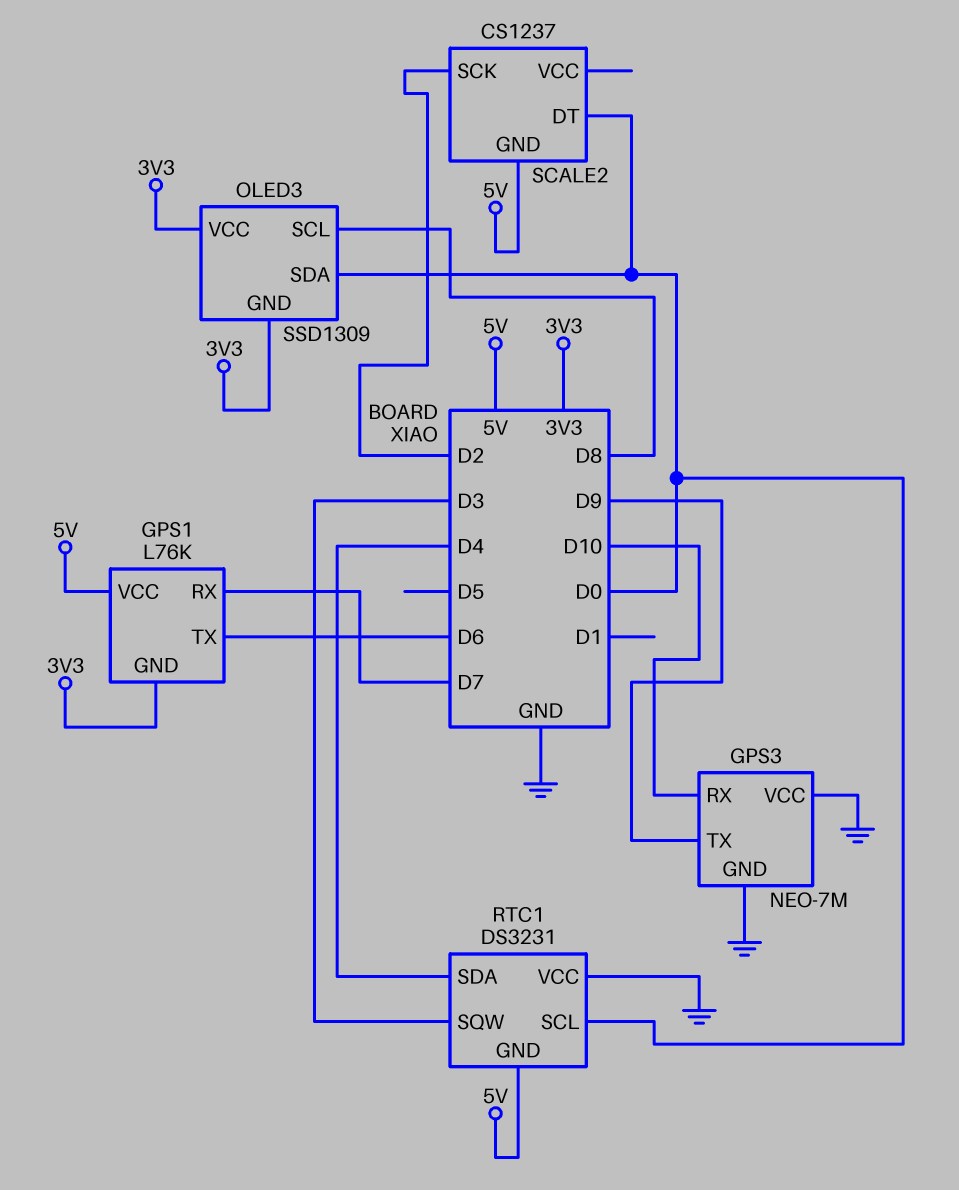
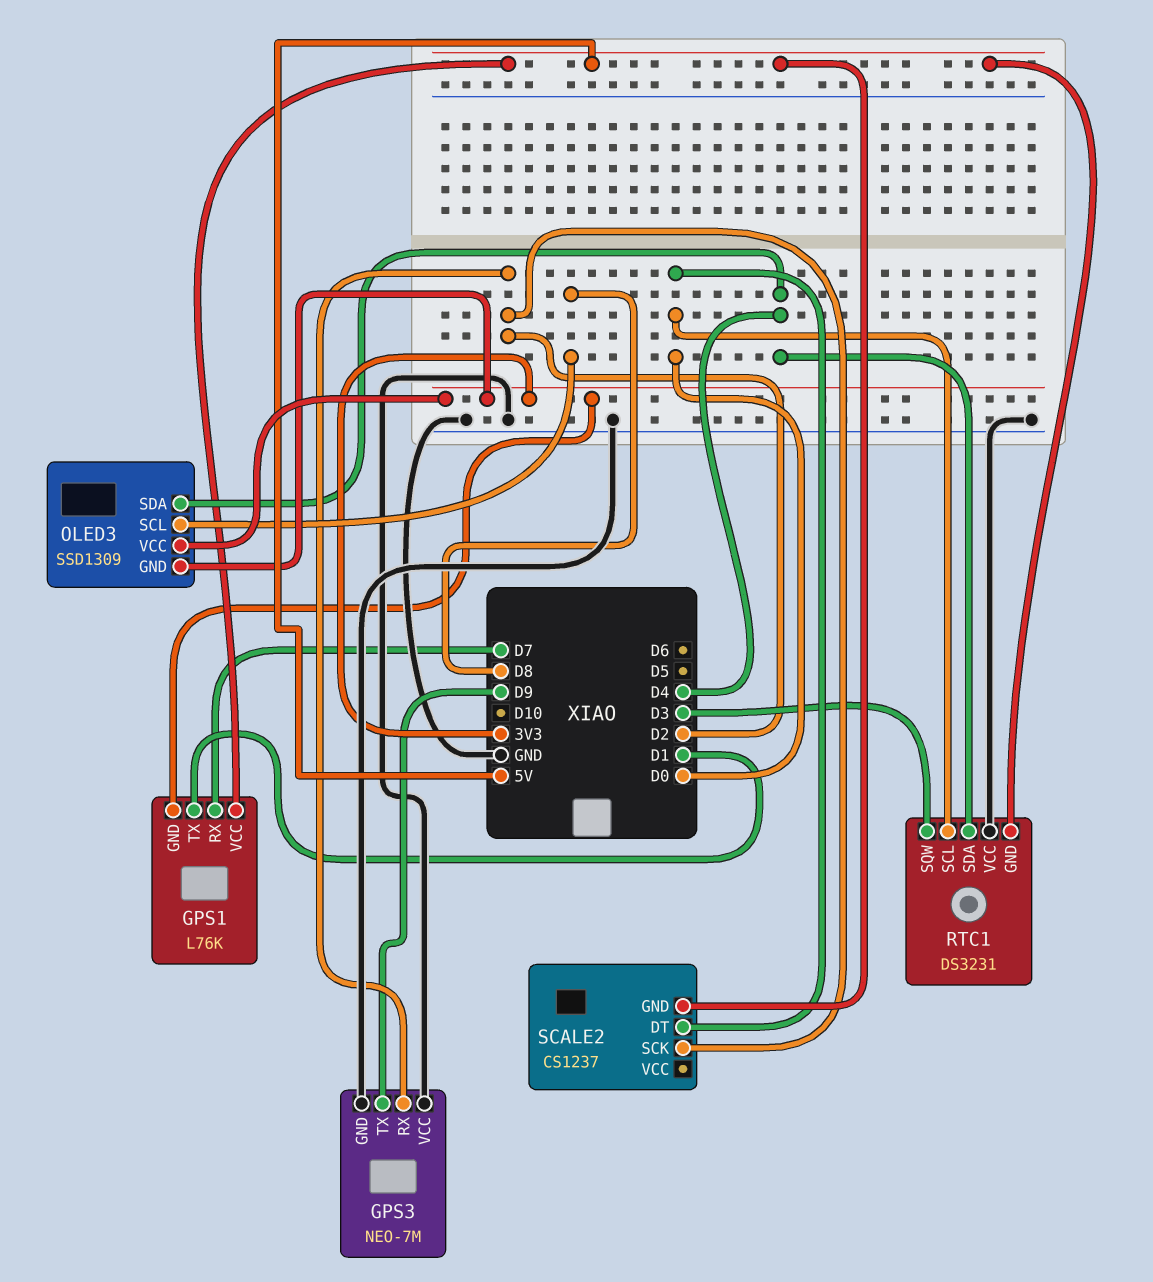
GPS1 pin TX: D6 -> D1
GPS3 pin RX: D10 -> D2
OLED3 pin SDA: D0 -> D4

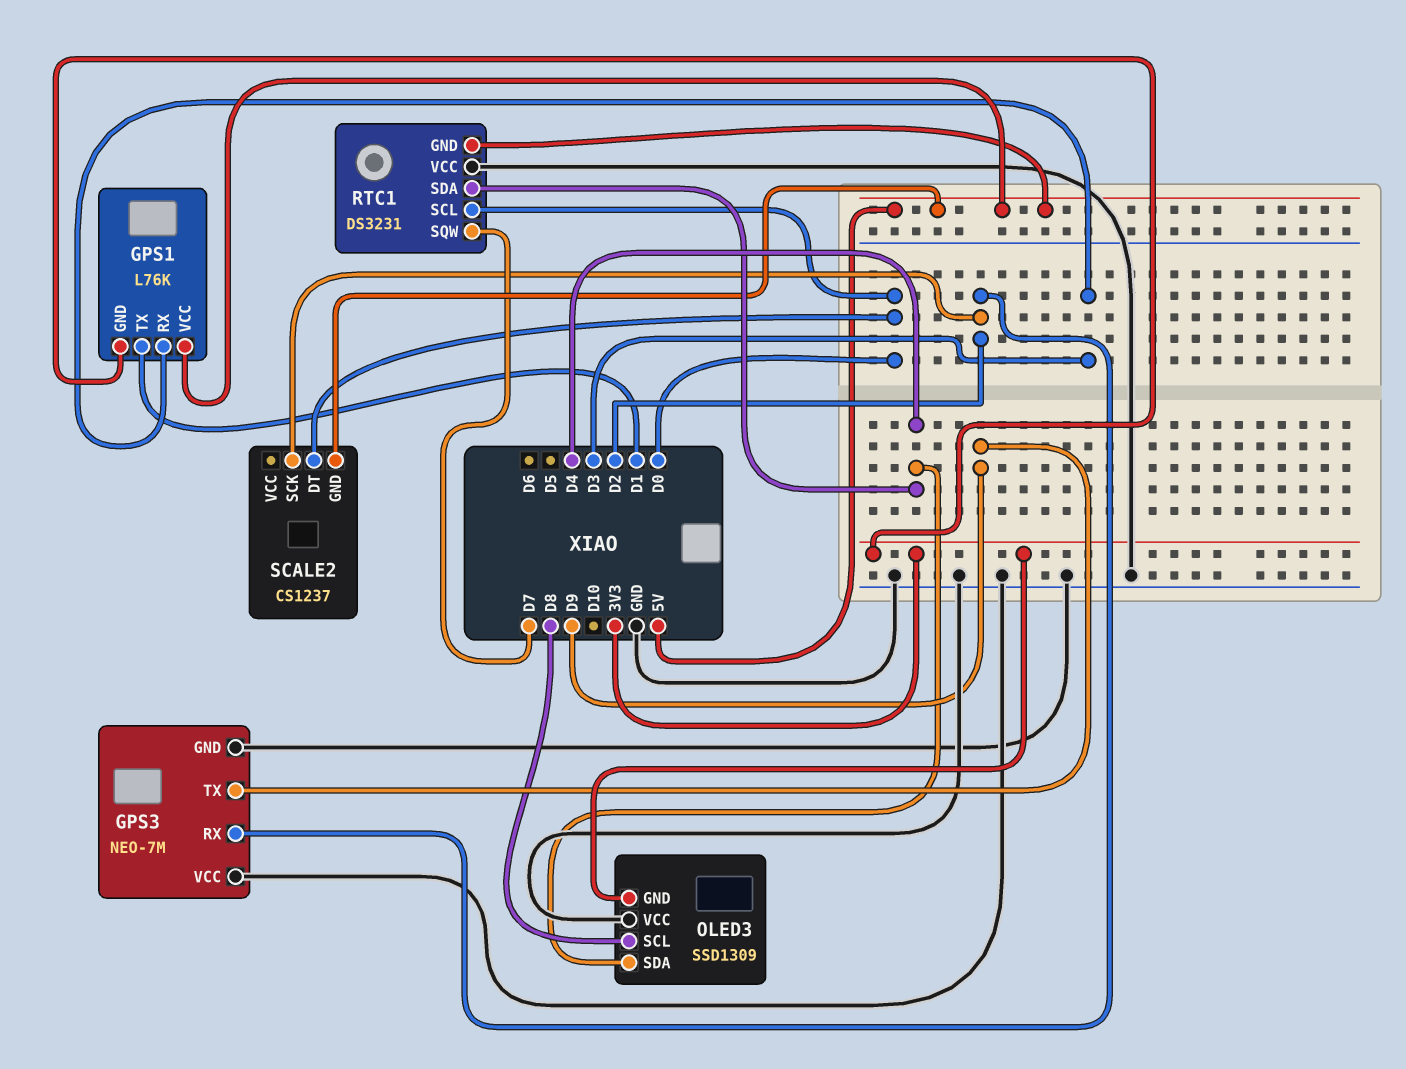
GPS1 pin RX: D7 -> D3
OLED3 pin VCC: 3V3 -> GND
RTC1 pin SQW: D3 -> D7

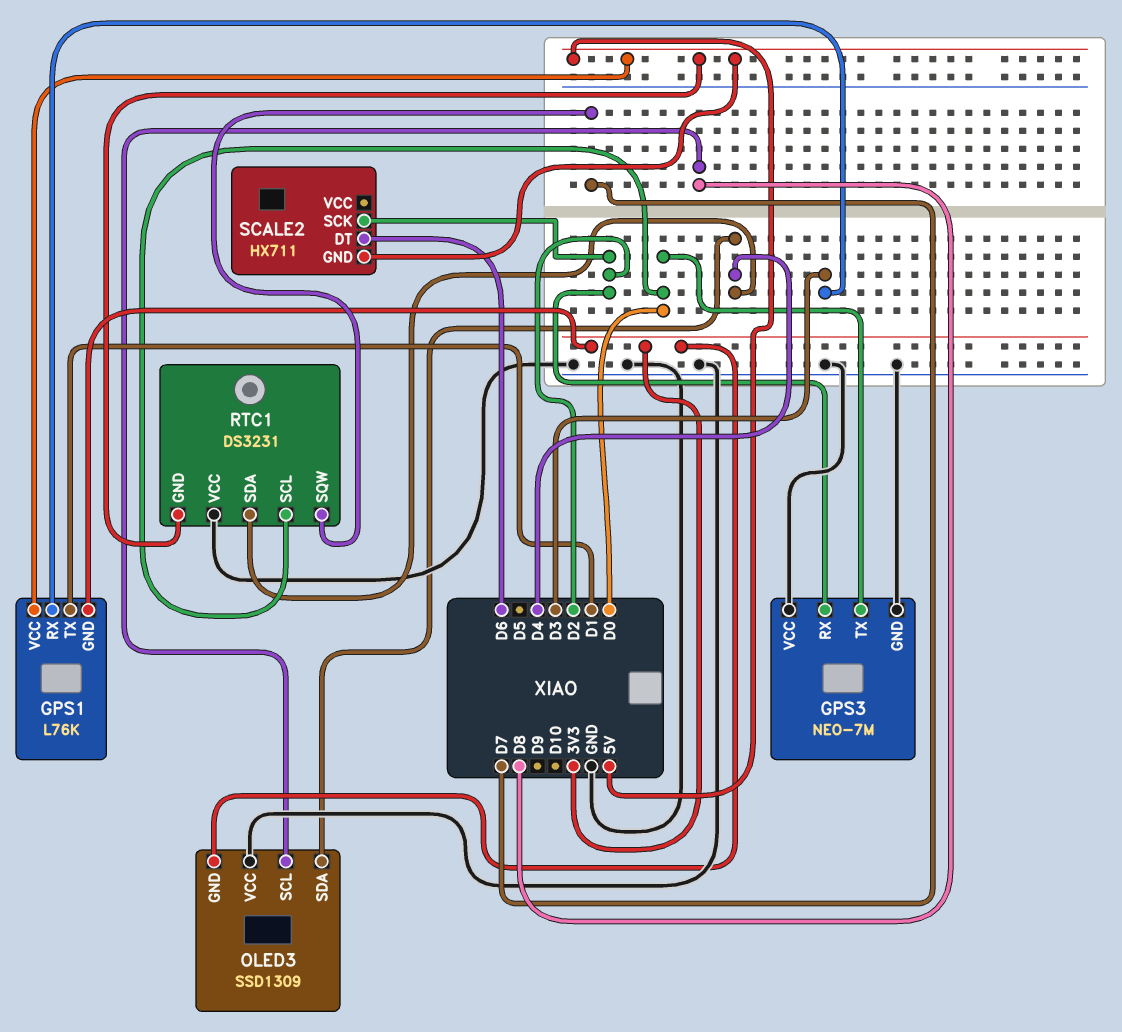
GPS3 pin TX: D9 -> D0
SCALE2: CS1237 -> HX711
SCALE2 pin DT: D0 -> D6

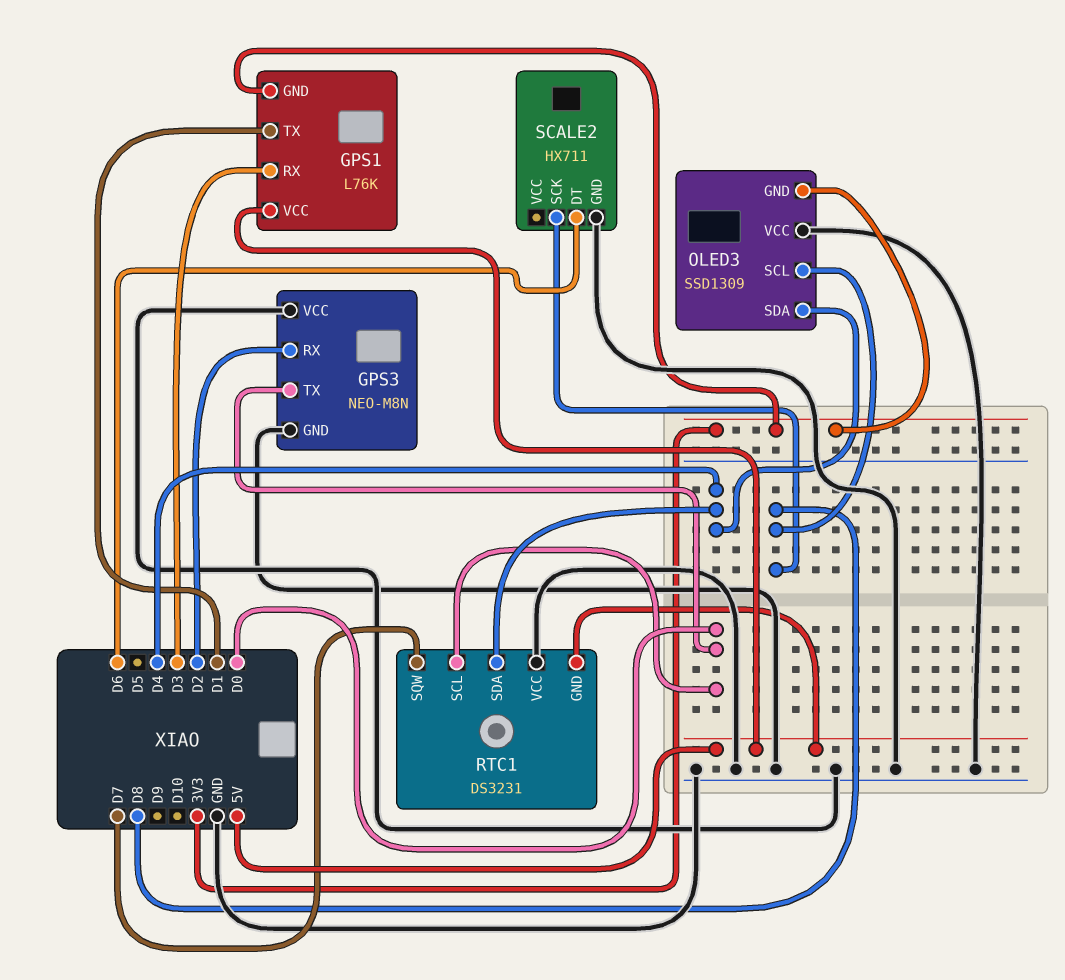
GPS3: NEO-7M -> NEO-M8N
SCALE2 pin GND: 5V -> GND
SCALE2 pin SCK: D2 -> D8

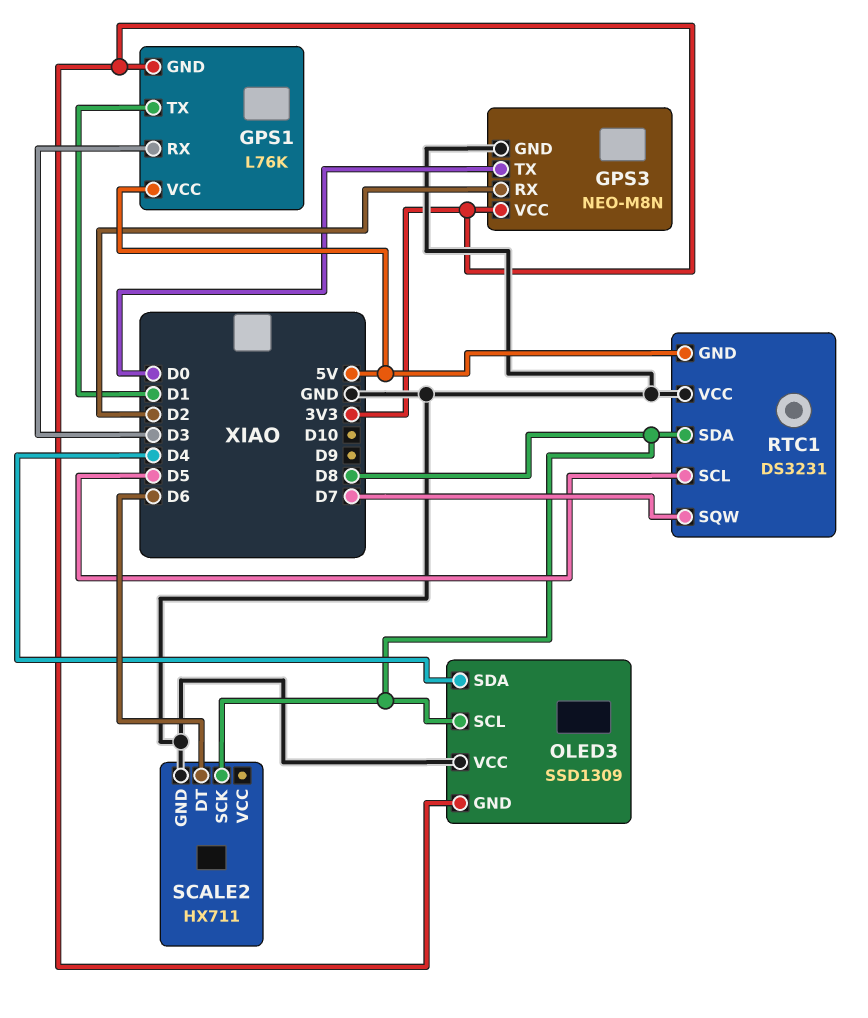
GPS3 pin VCC: GND -> 3V3
RTC1 pin SCL: D0 -> D5
RTC1 pin SDA: D4 -> D8

